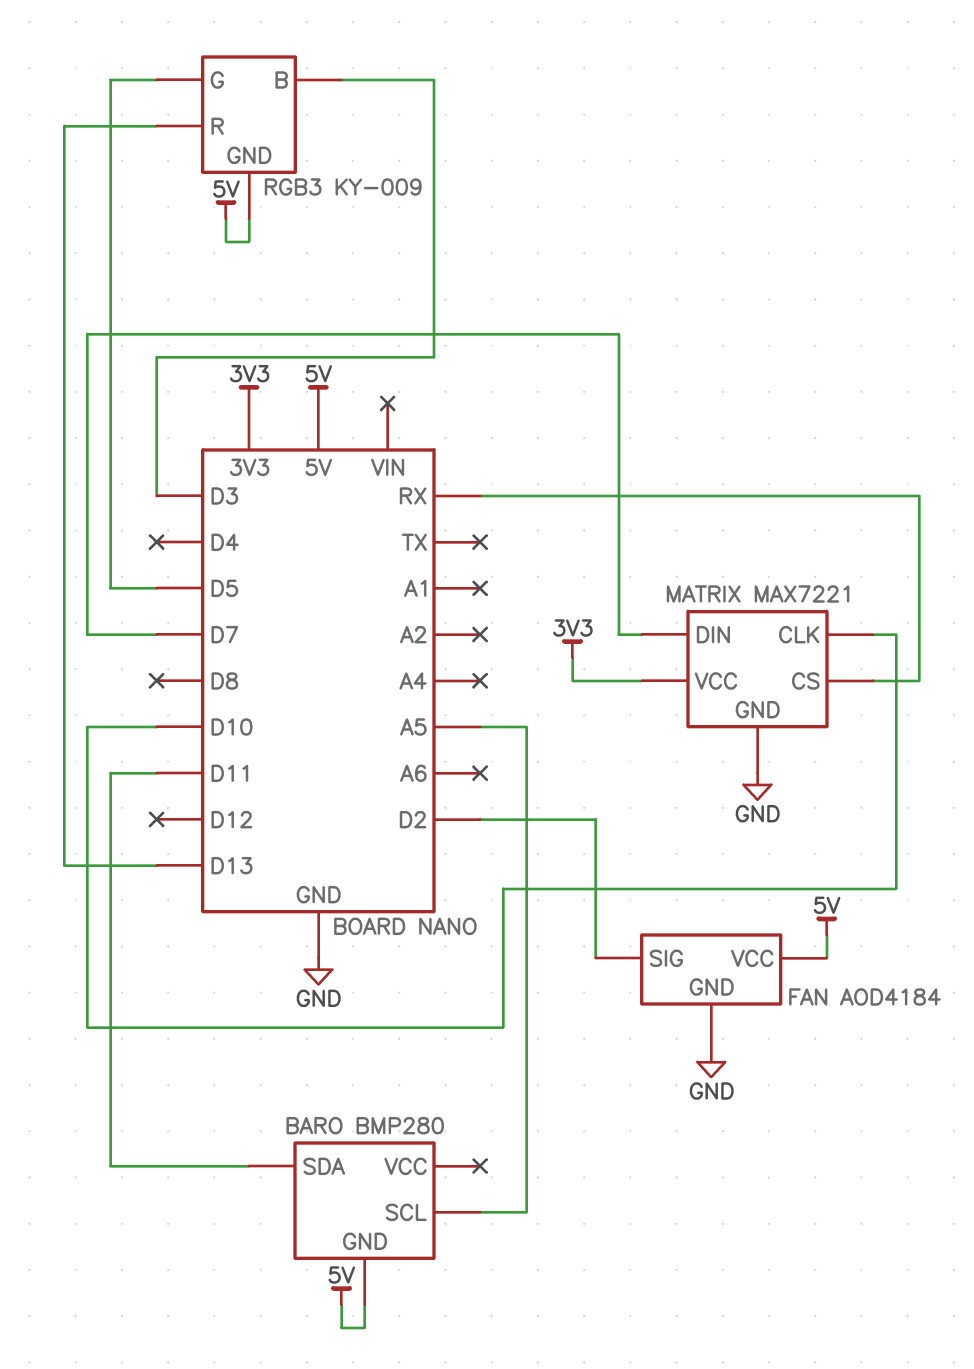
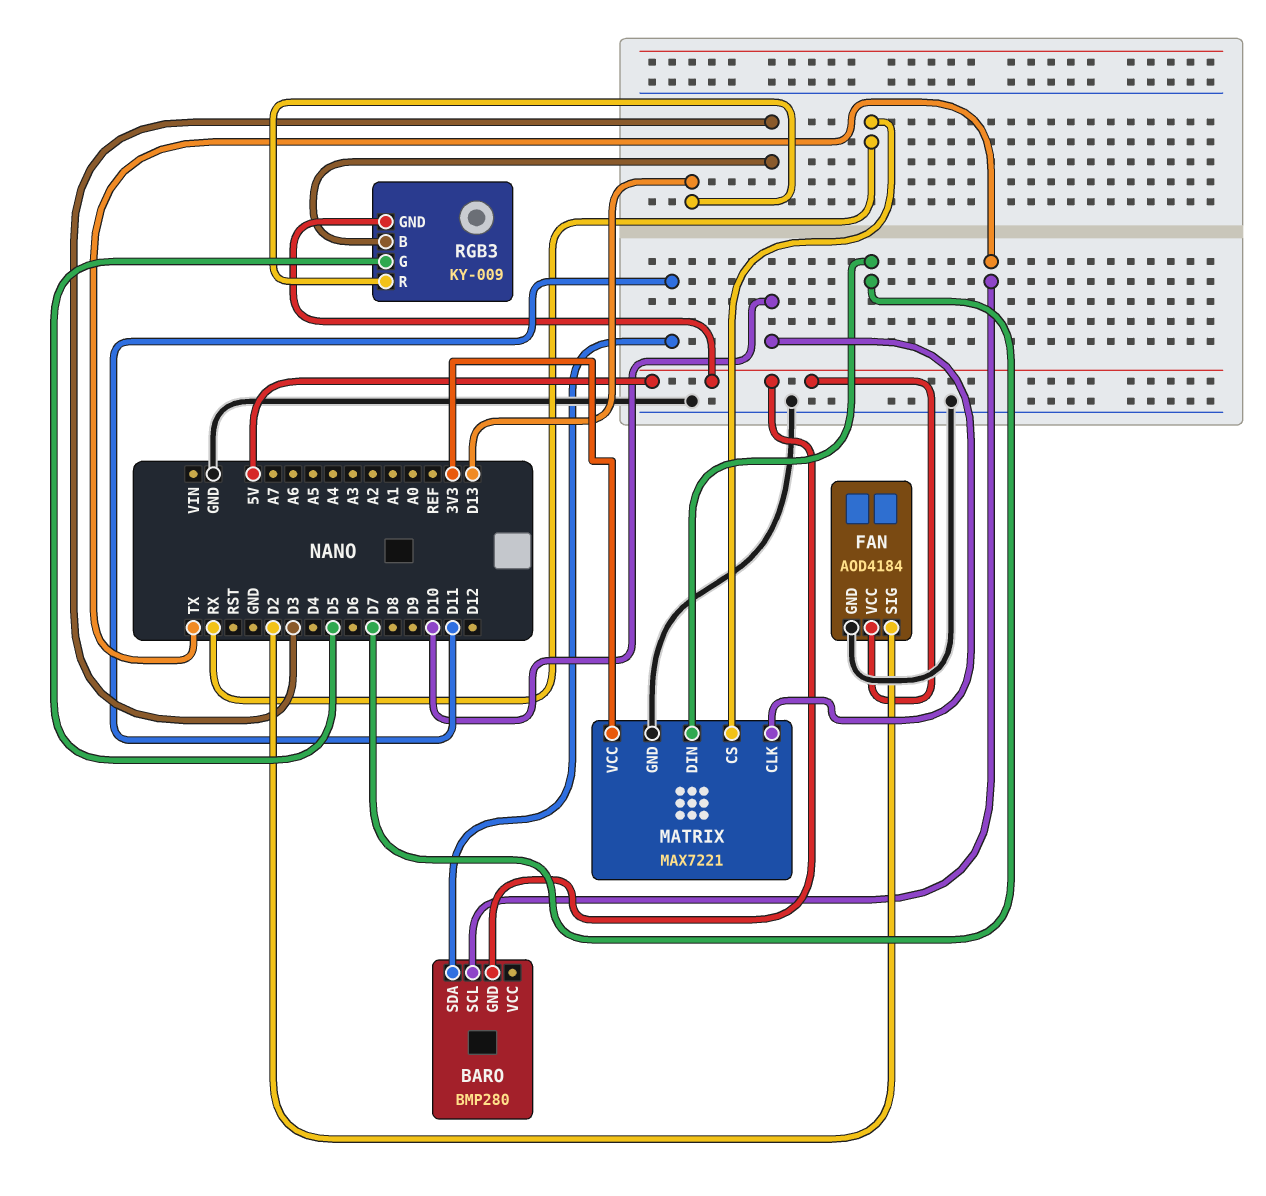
BARO pin SCL: A5 -> TX

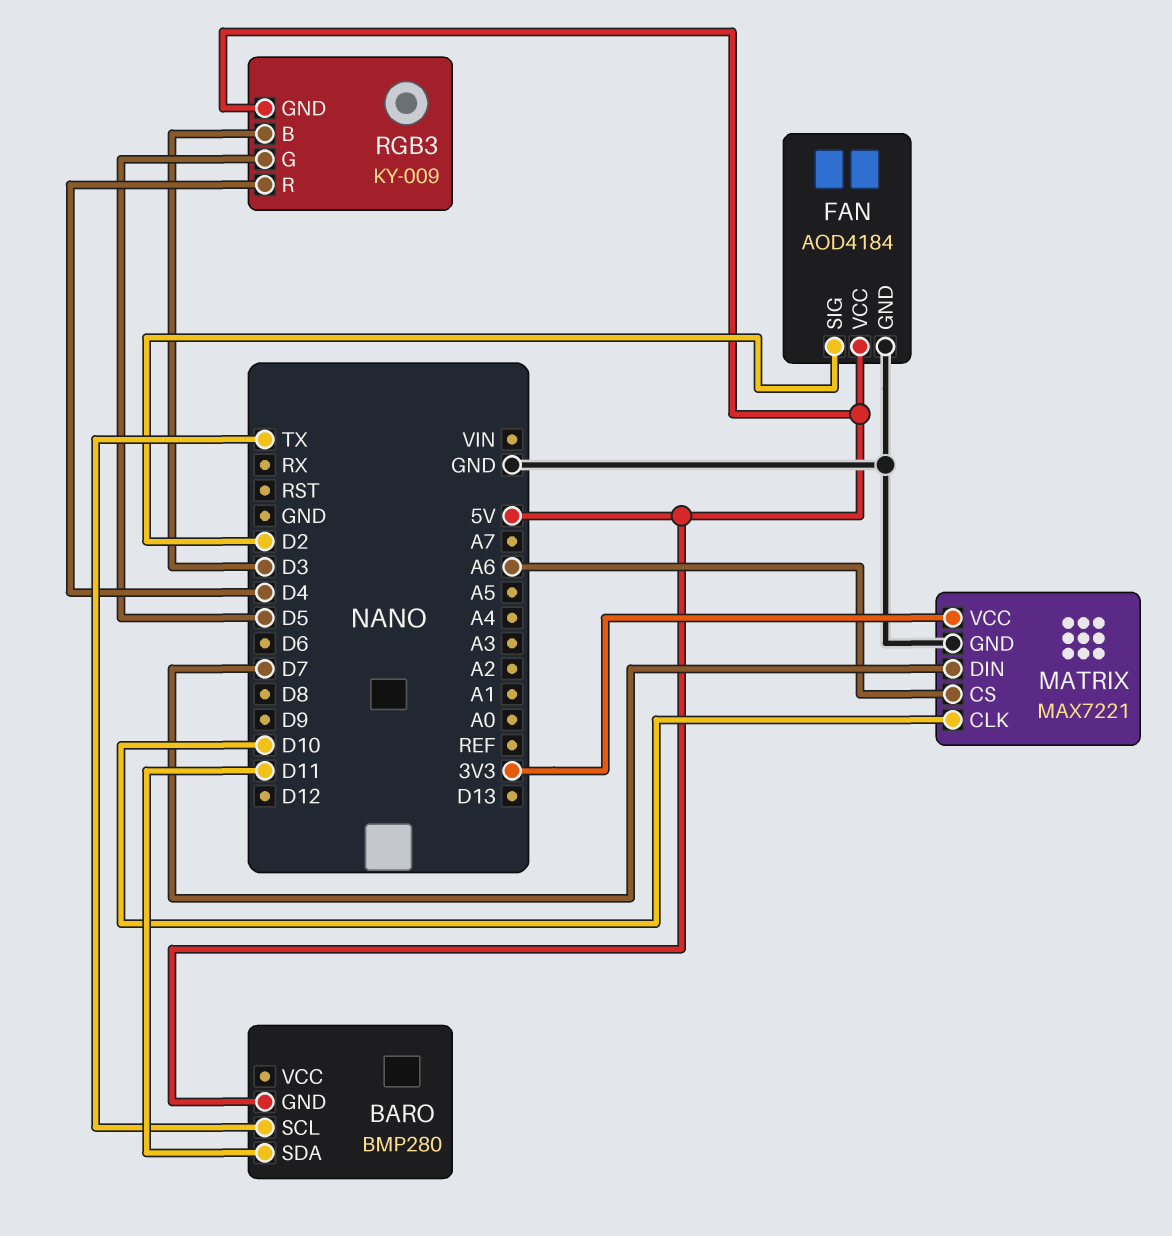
MATRIX pin CS: RX -> A6
RGB3 pin R: D13 -> D4

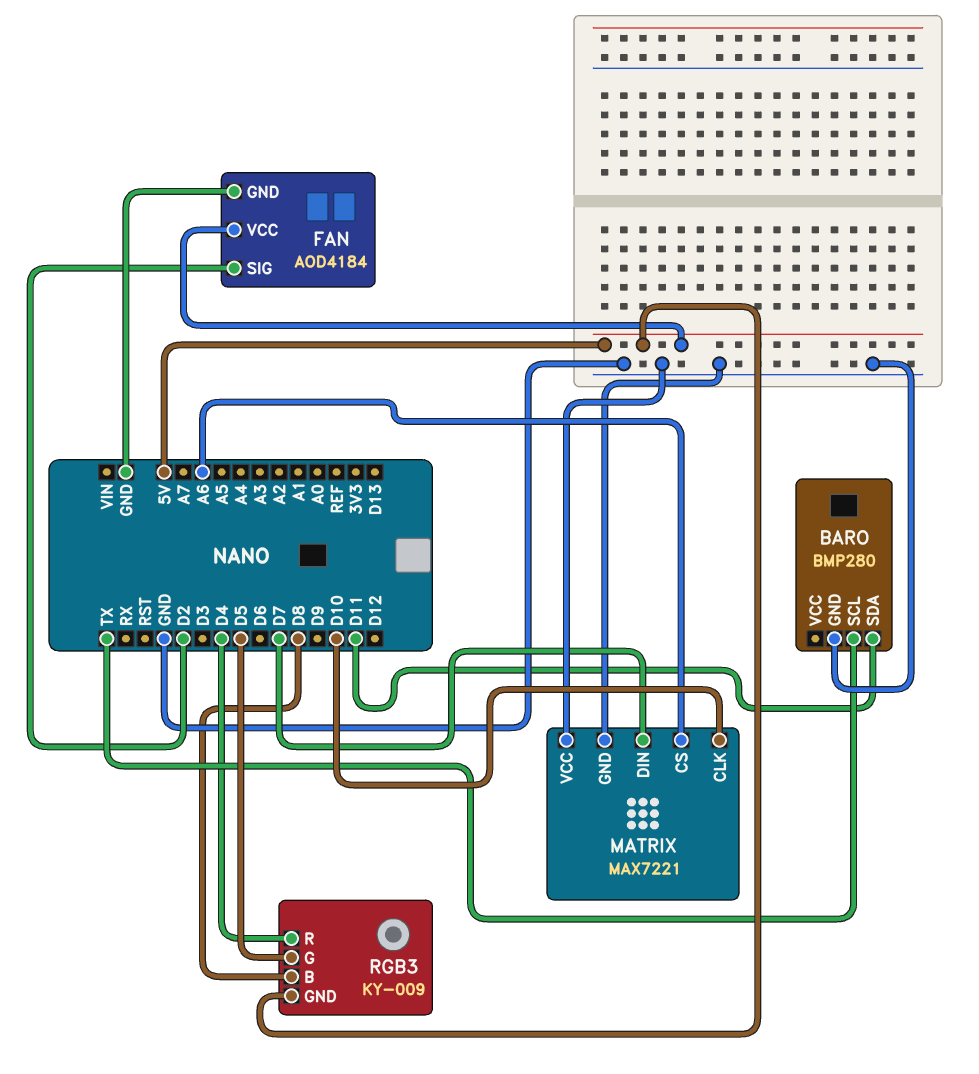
BARO pin GND: 5V -> GND
MATRIX pin VCC: 3V3 -> GND
RGB3 pin B: D3 -> D8

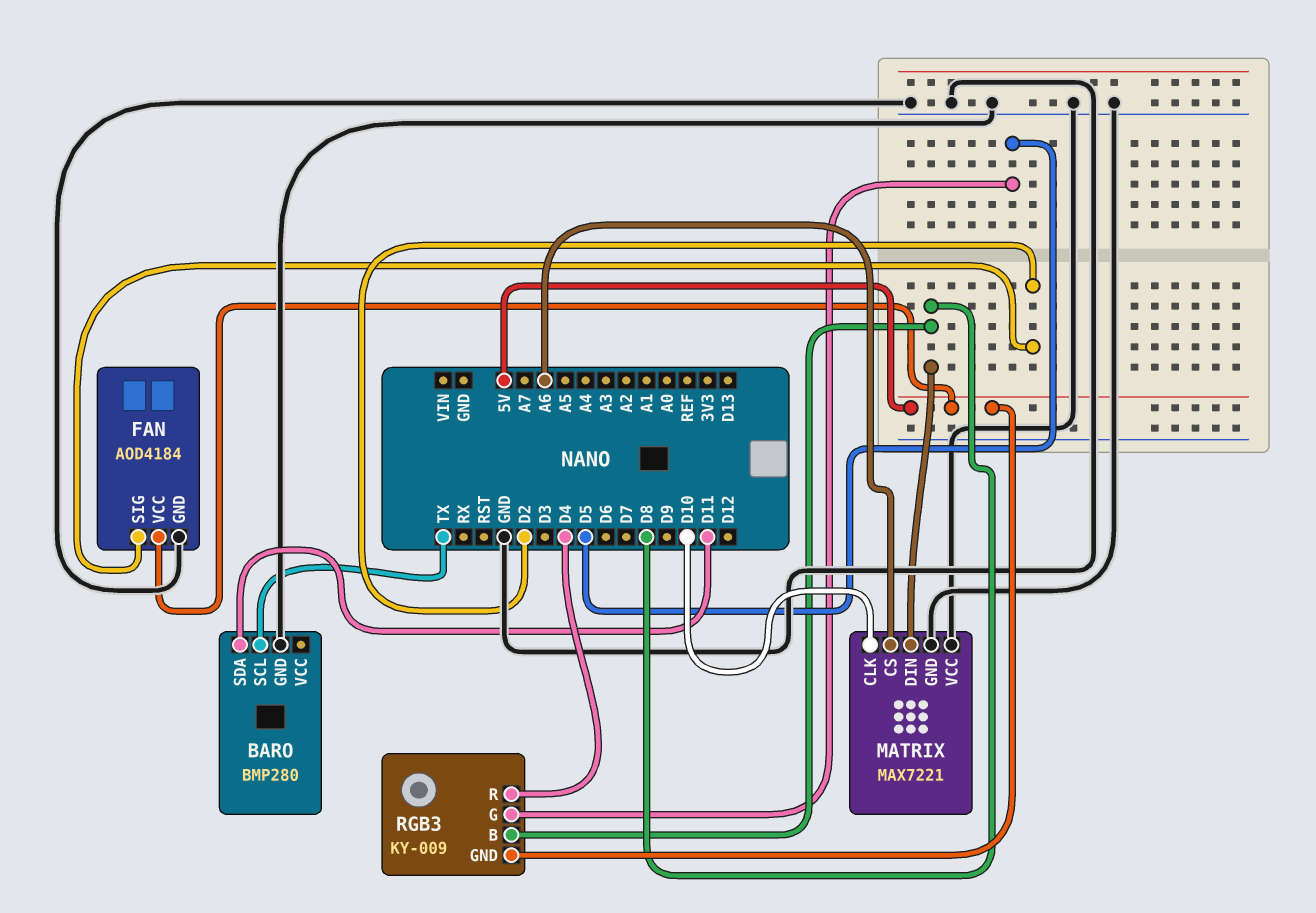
MATRIX pin DIN: D7 -> D8

